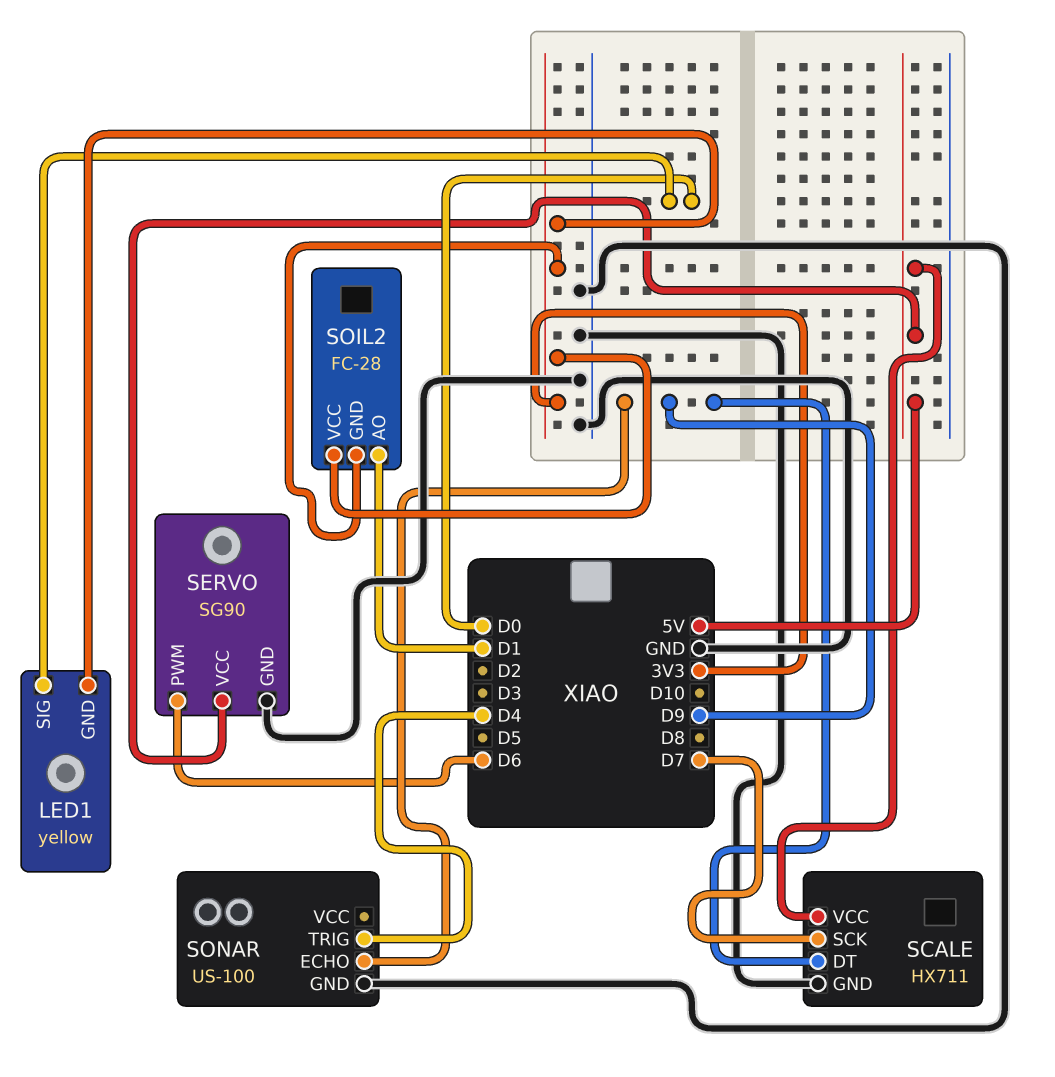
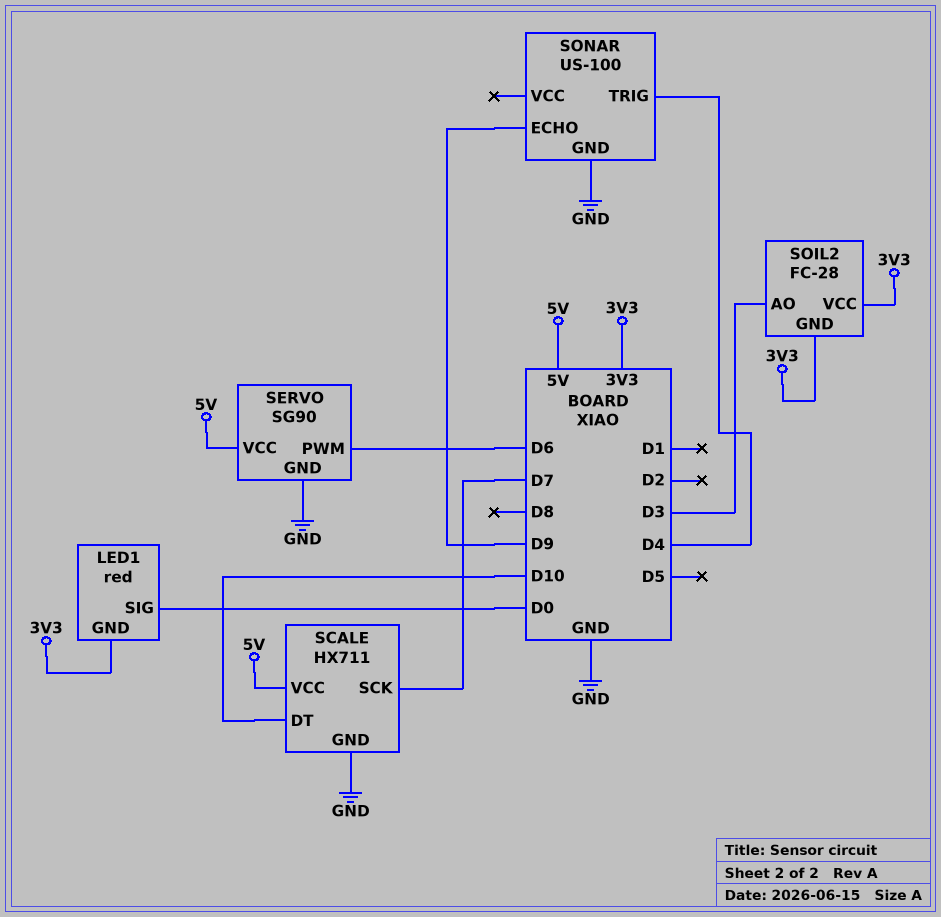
LED1: yellow -> red
SCALE pin DT: D9 -> D10
SOIL2 pin AO: D1 -> D3

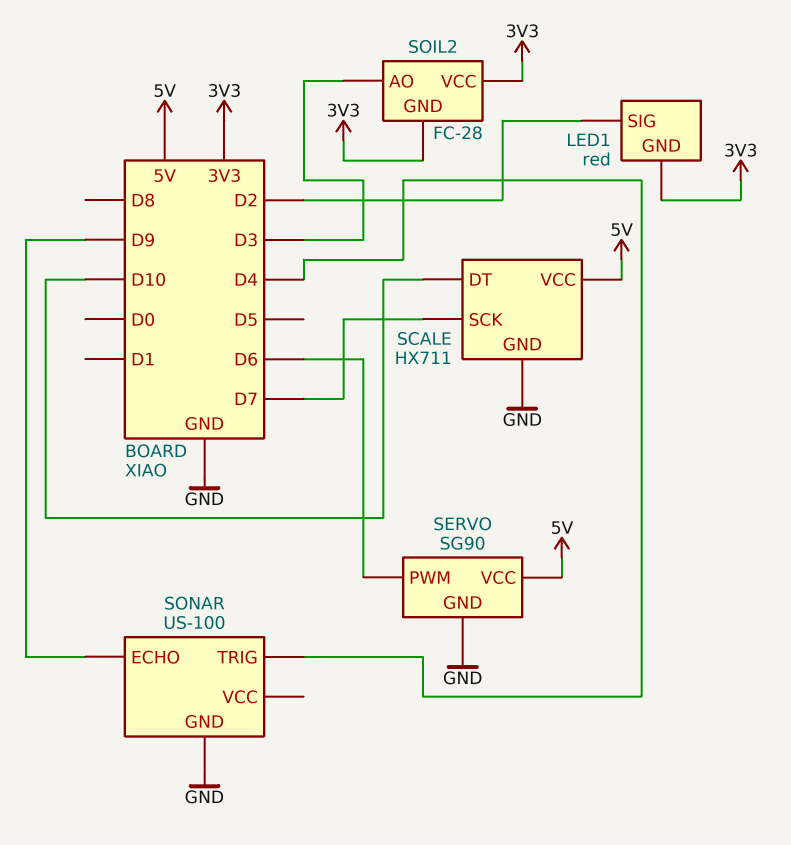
LED1 pin SIG: D0 -> D2

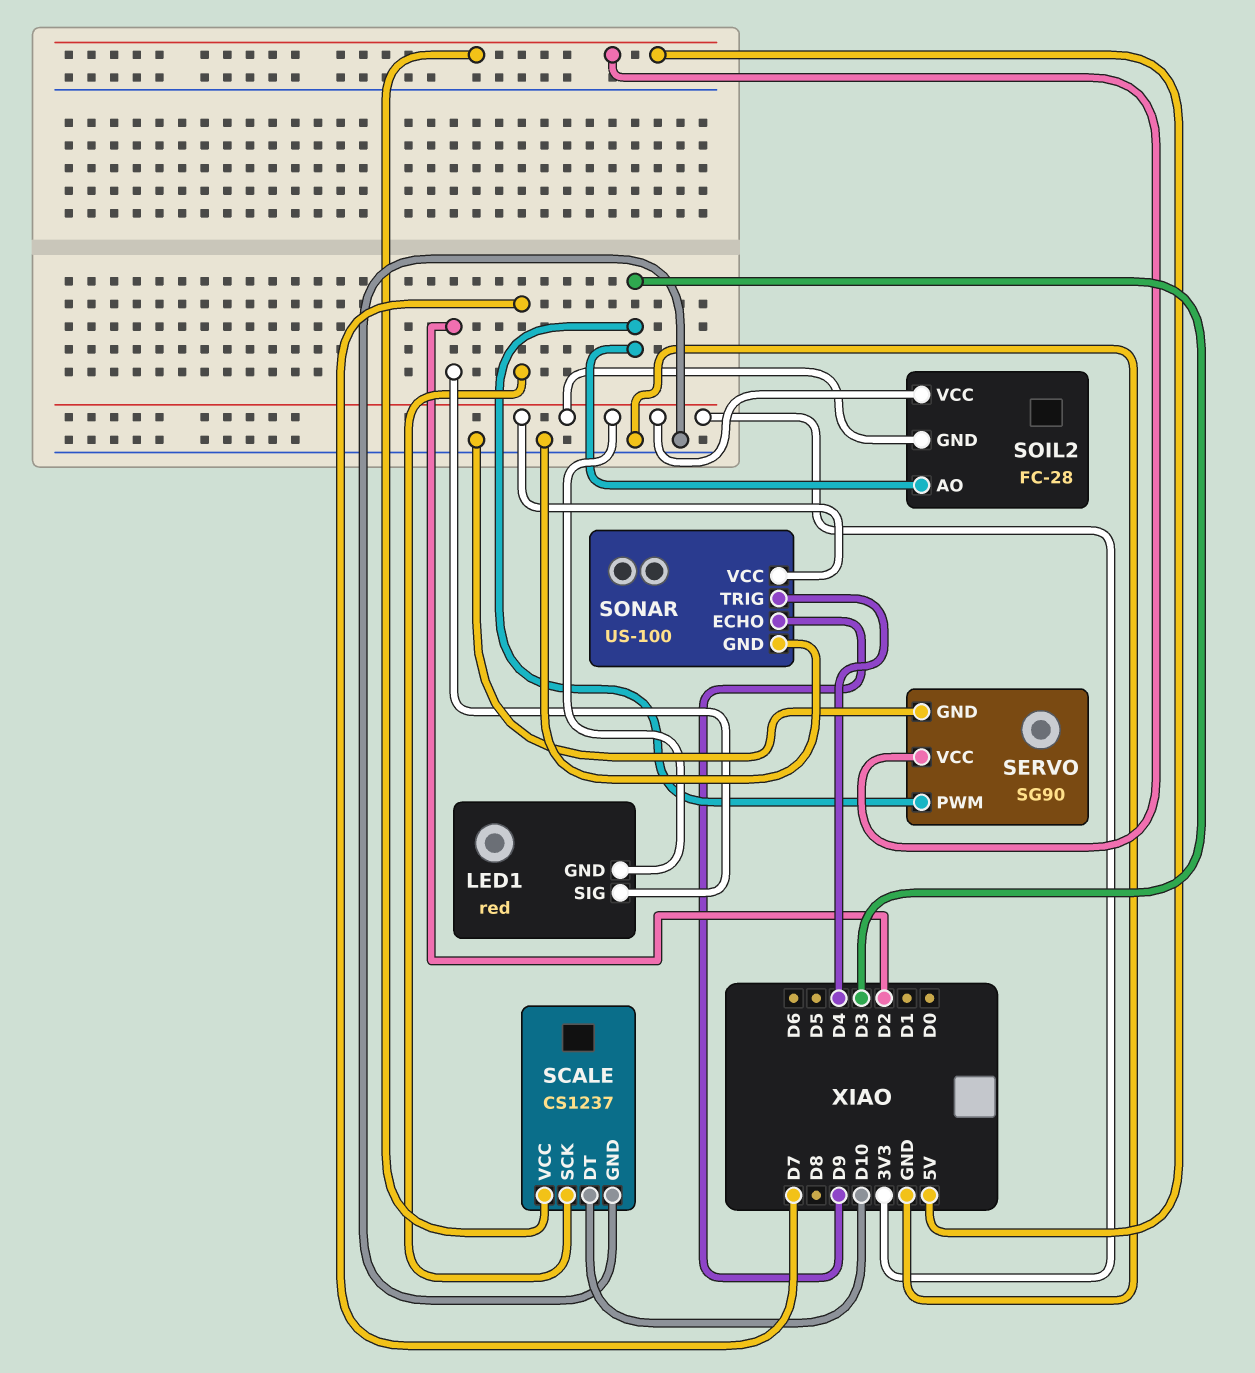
SCALE: HX711 -> CS1237
SERVO pin PWM: D6 -> D3
SONAR pin VCC: none -> 3V3

